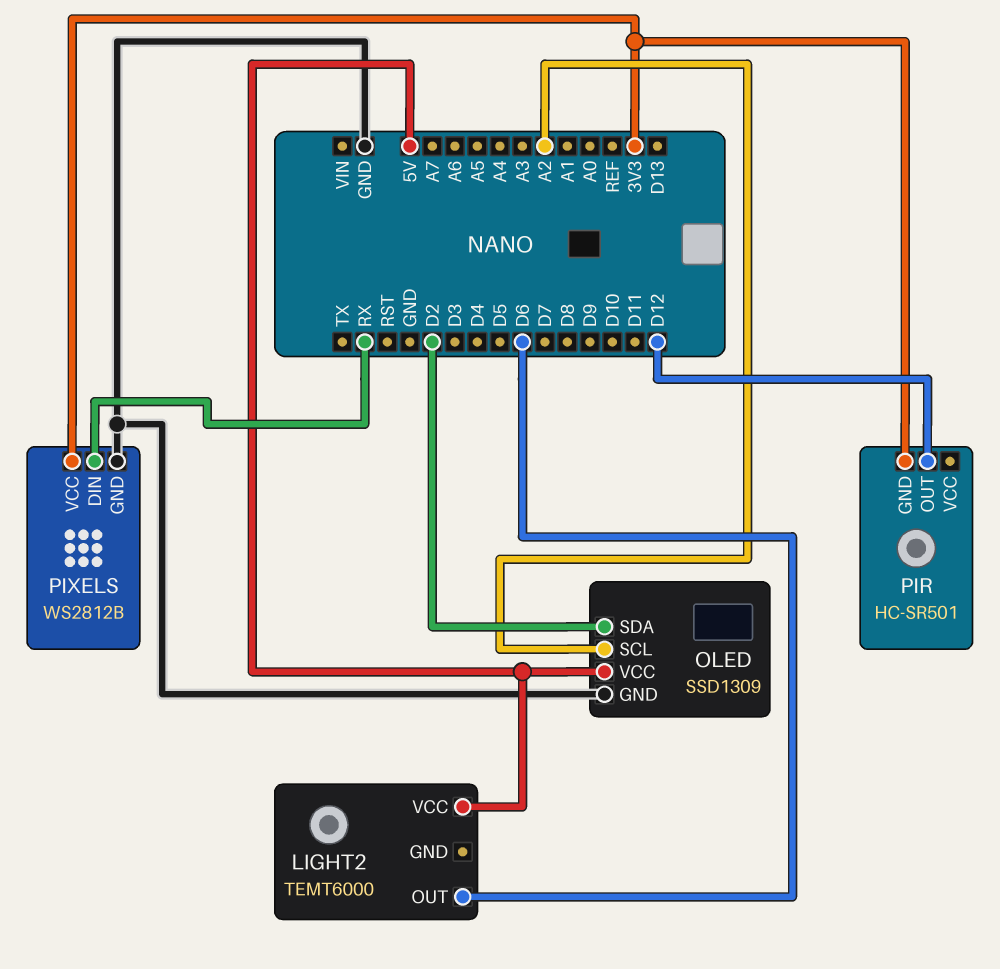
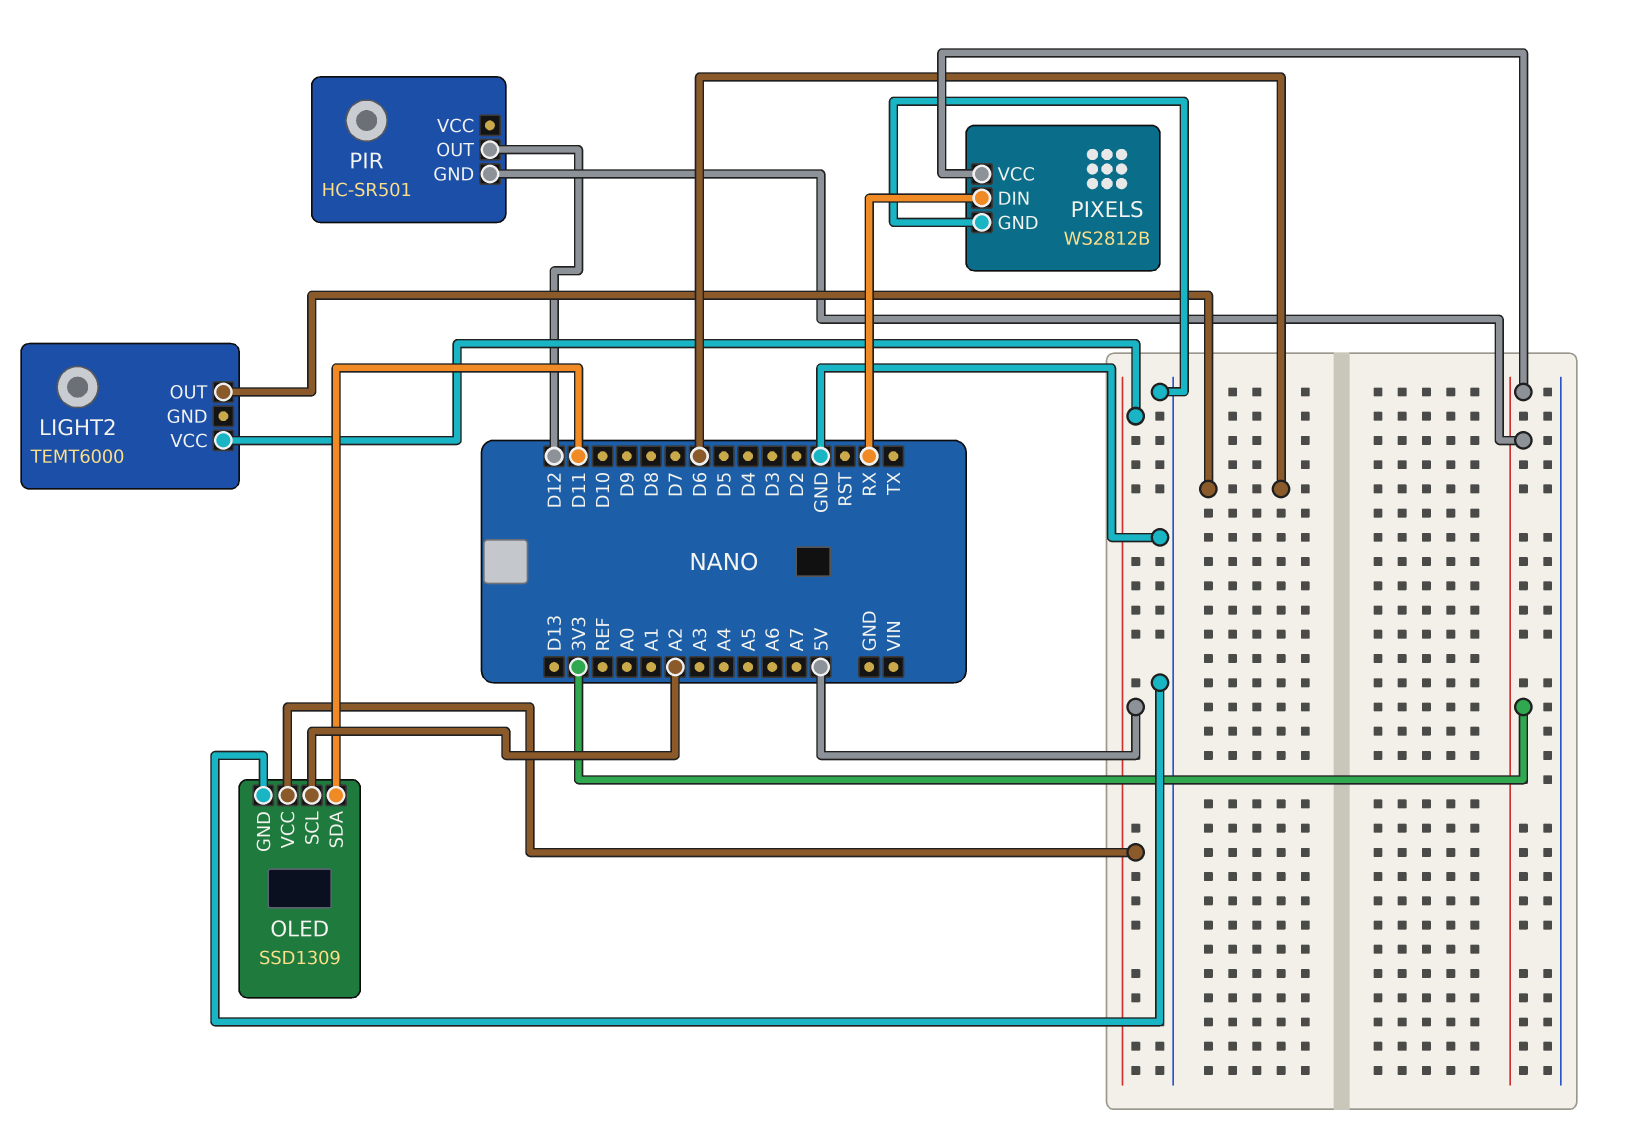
OLED pin SDA: D2 -> D11

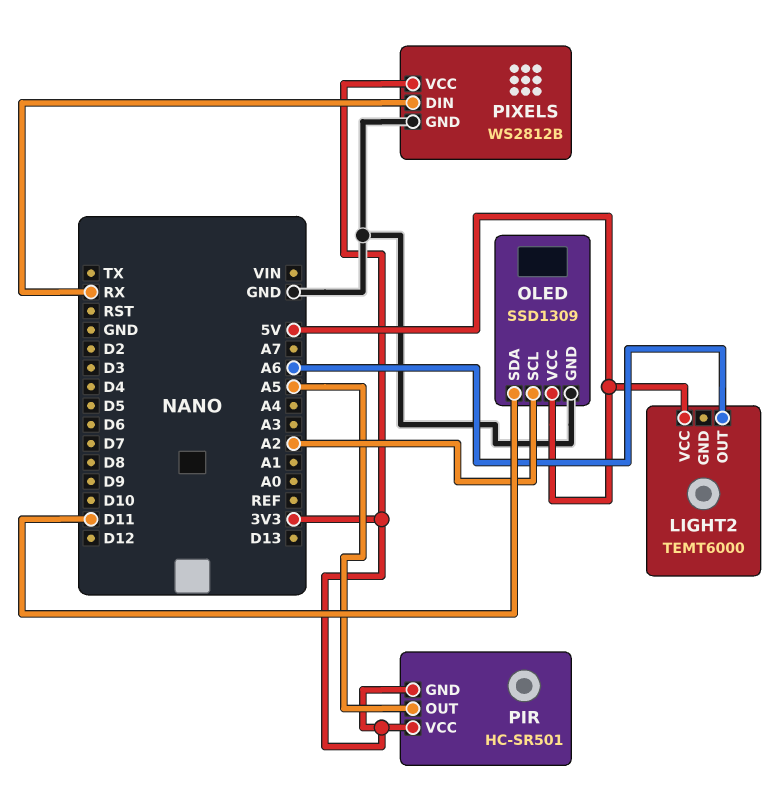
LIGHT2 pin OUT: D6 -> A6
PIR pin OUT: D12 -> A5
PIR pin VCC: none -> 3V3

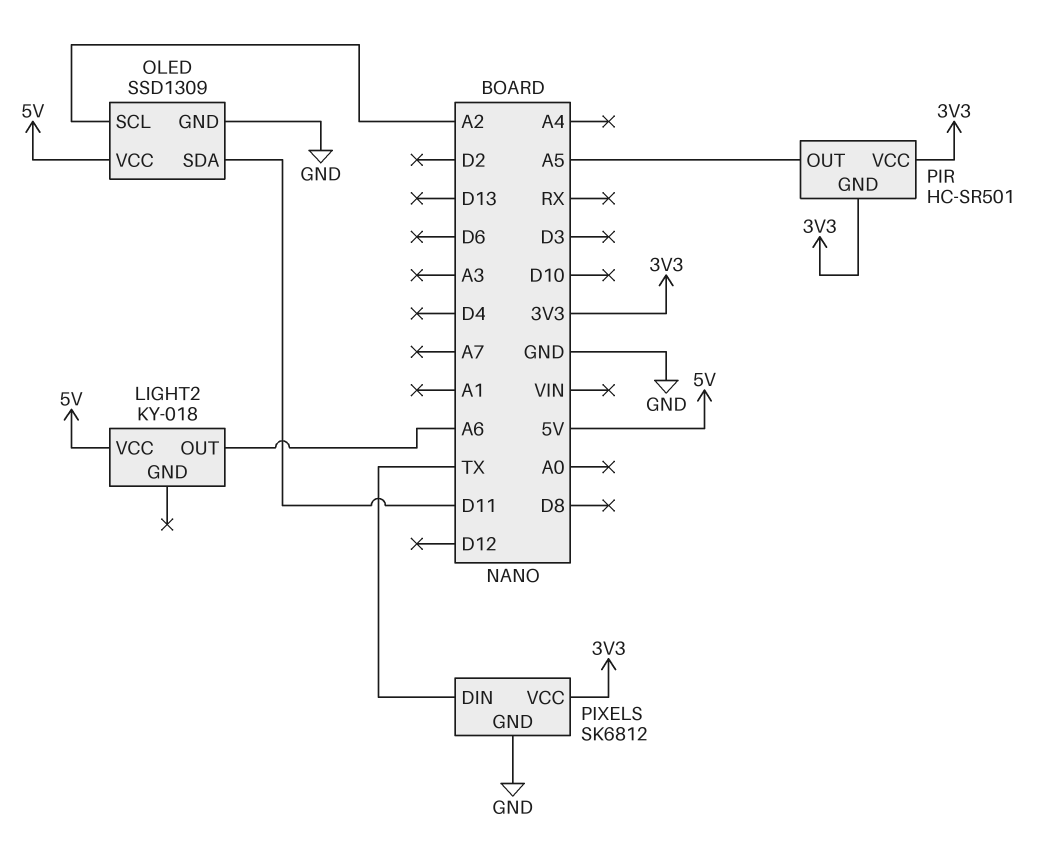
LIGHT2: TEMT6000 -> KY-018
PIXELS: WS2812B -> SK6812
PIXELS pin DIN: RX -> TX

